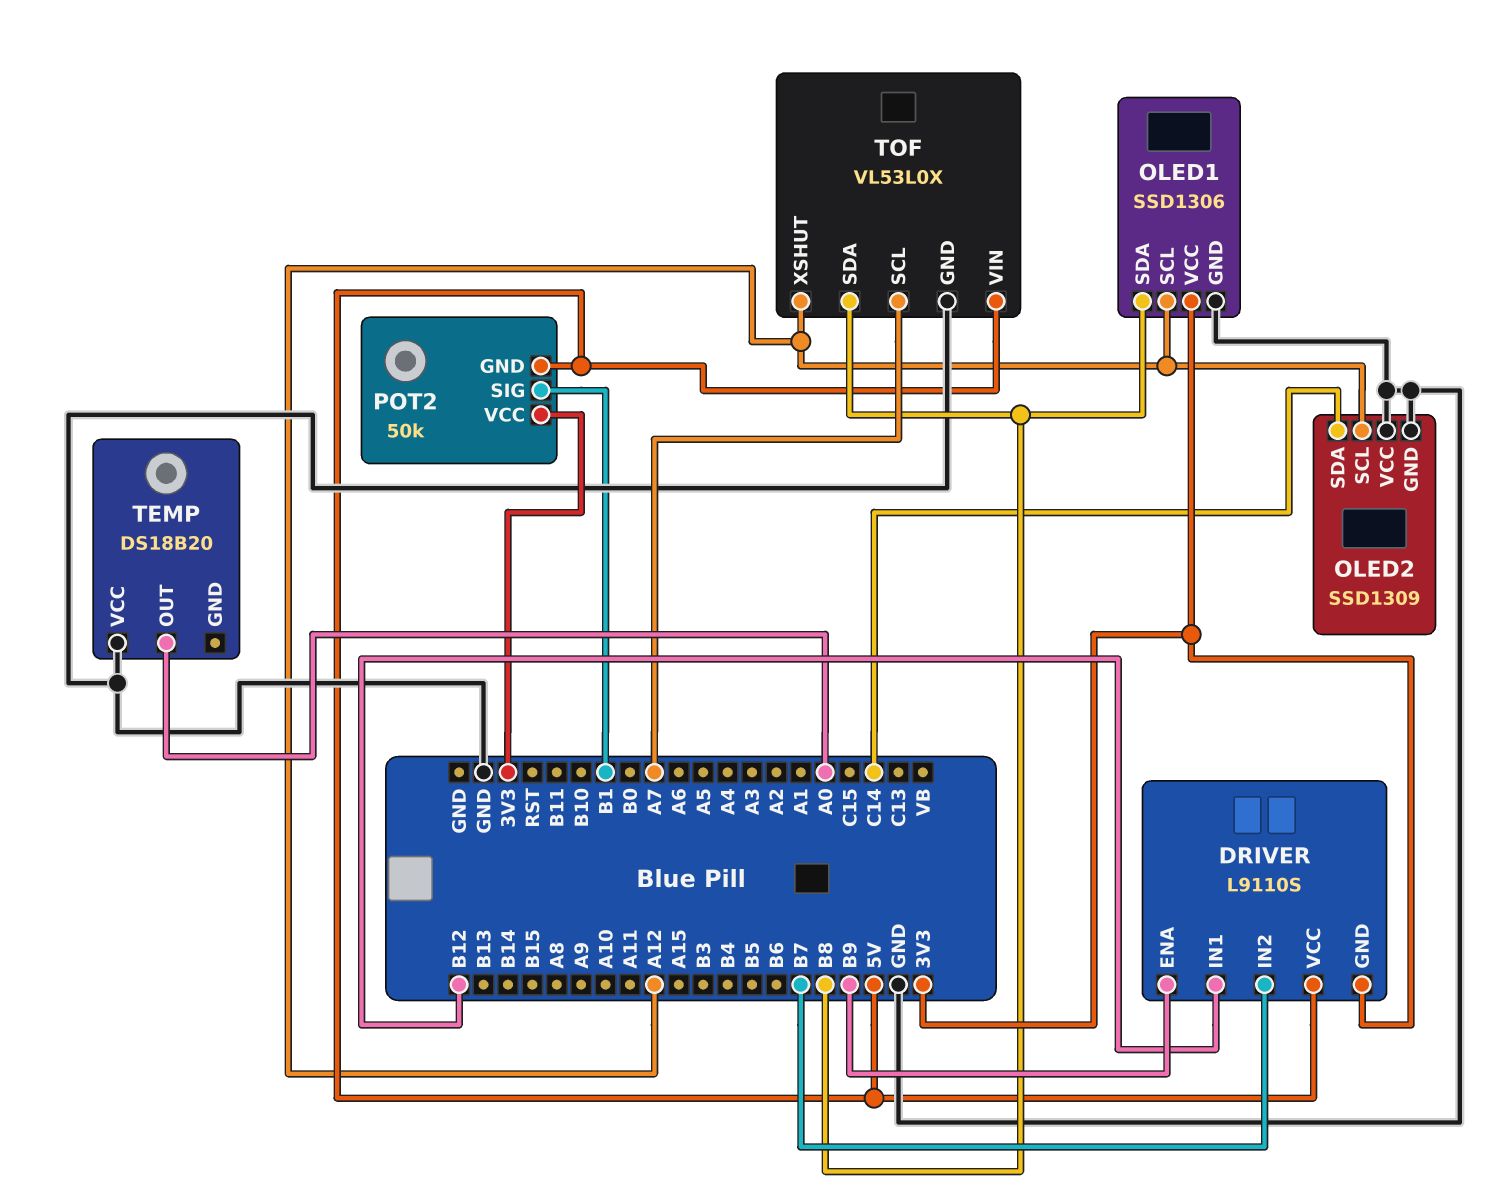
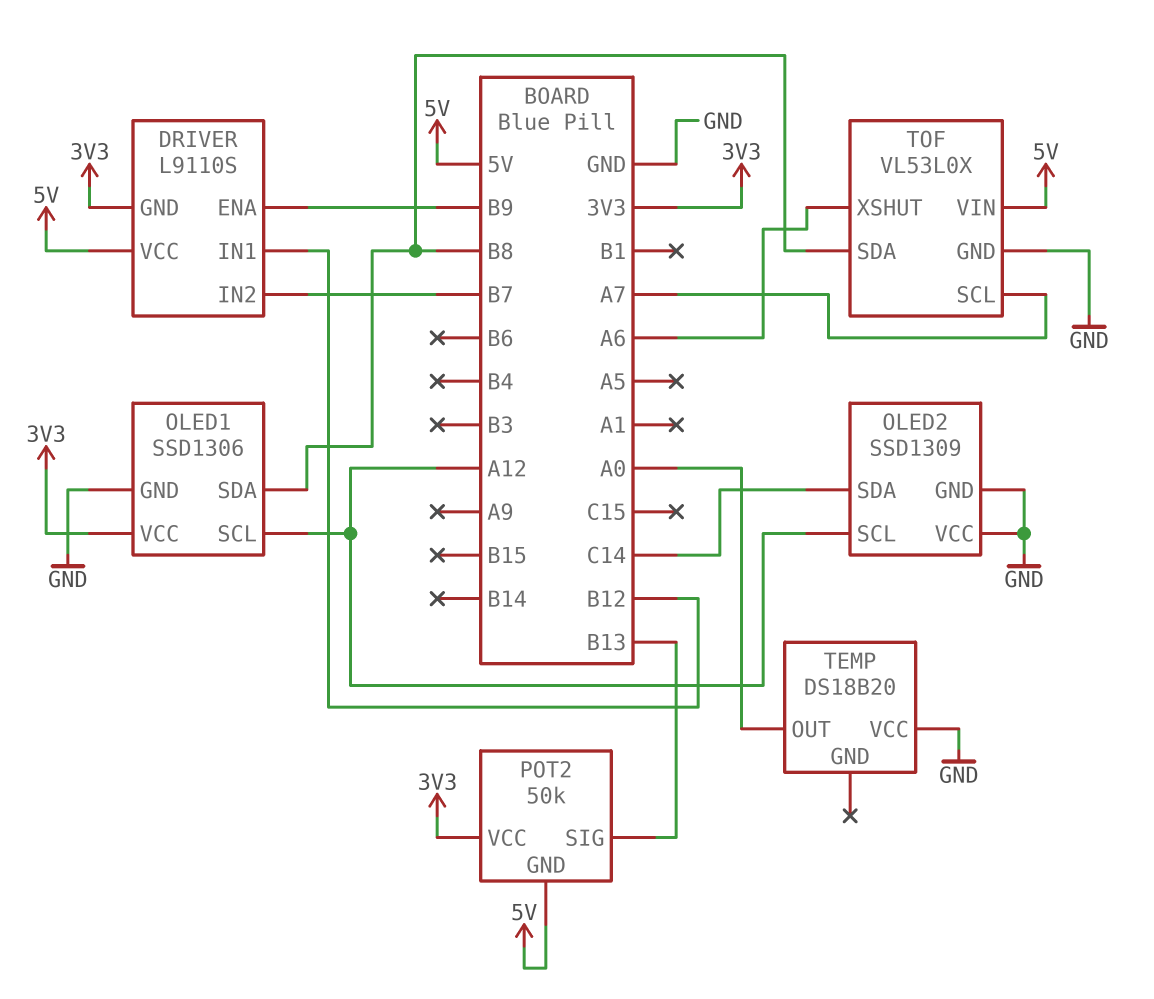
POT2 pin SIG: B1 -> B13
TOF pin XSHUT: A12 -> A6

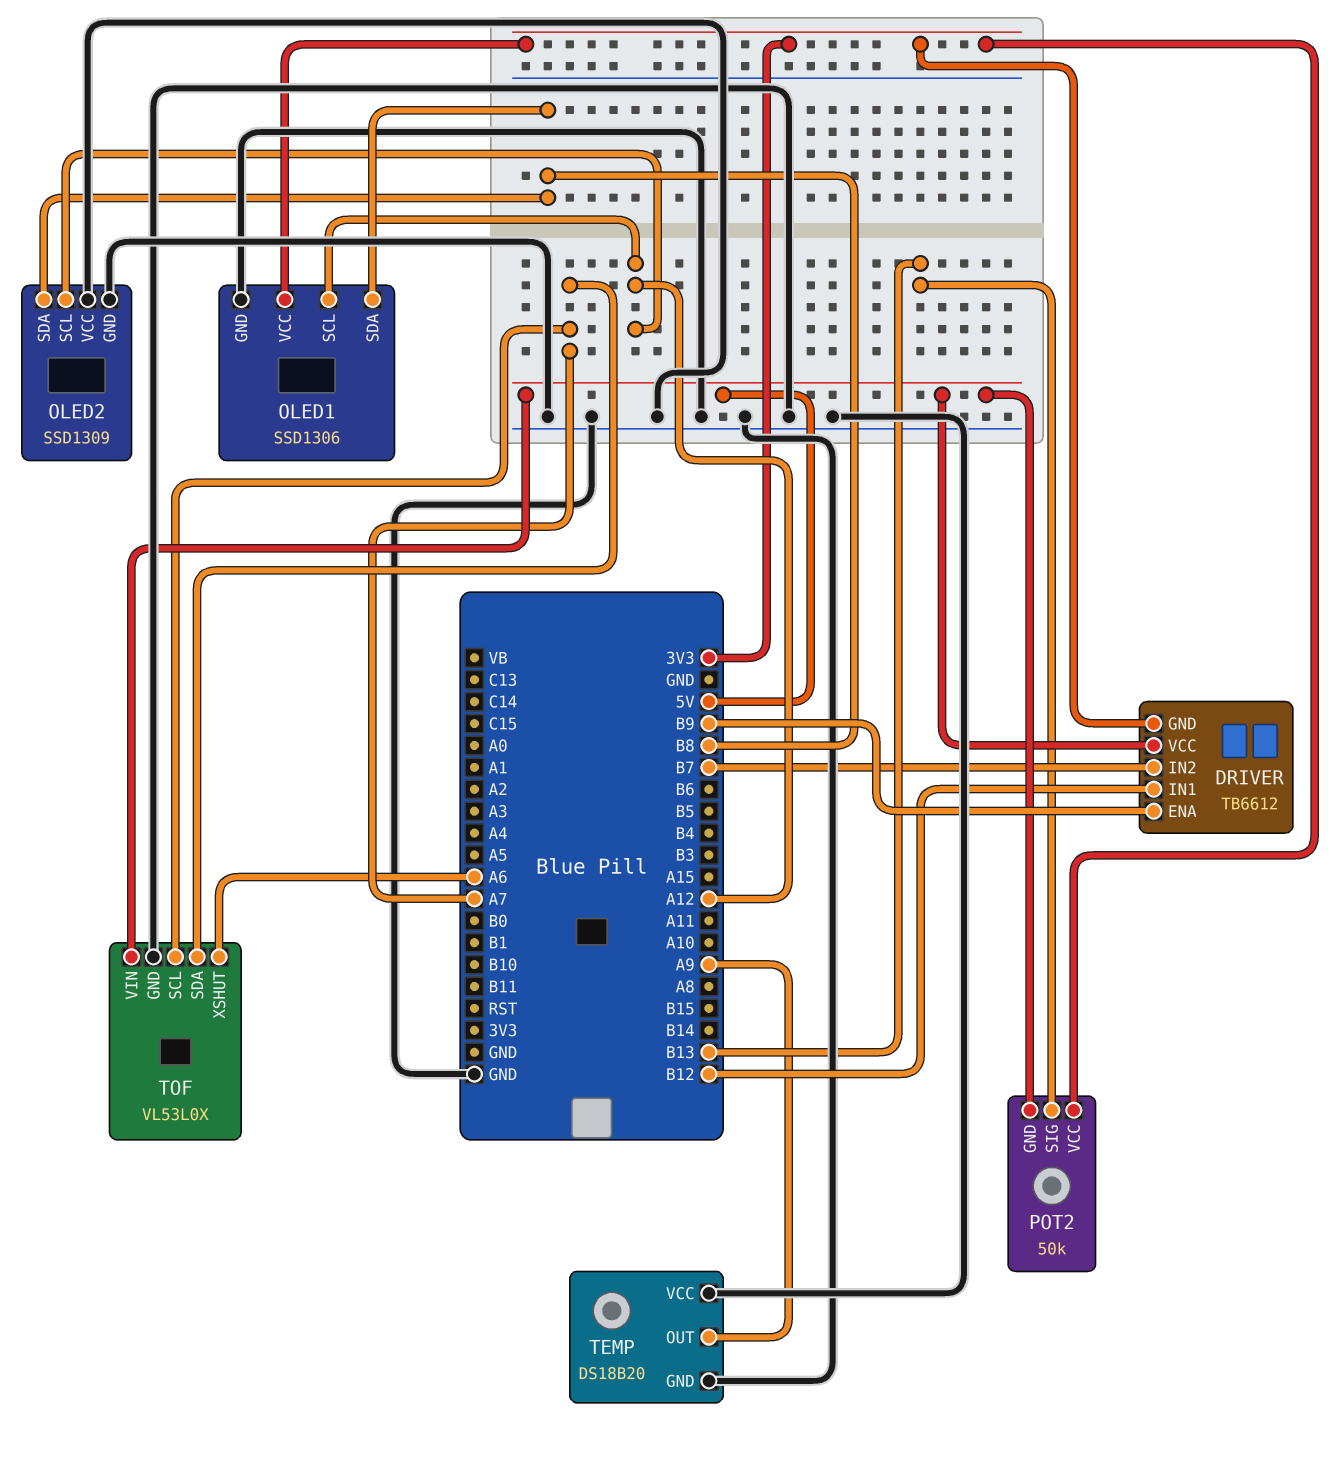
DRIVER: L9110S -> TB6612
OLED2 pin SDA: C14 -> B8
TEMP pin GND: none -> GND
TEMP pin OUT: A0 -> A9
TOF pin SDA: B8 -> A7

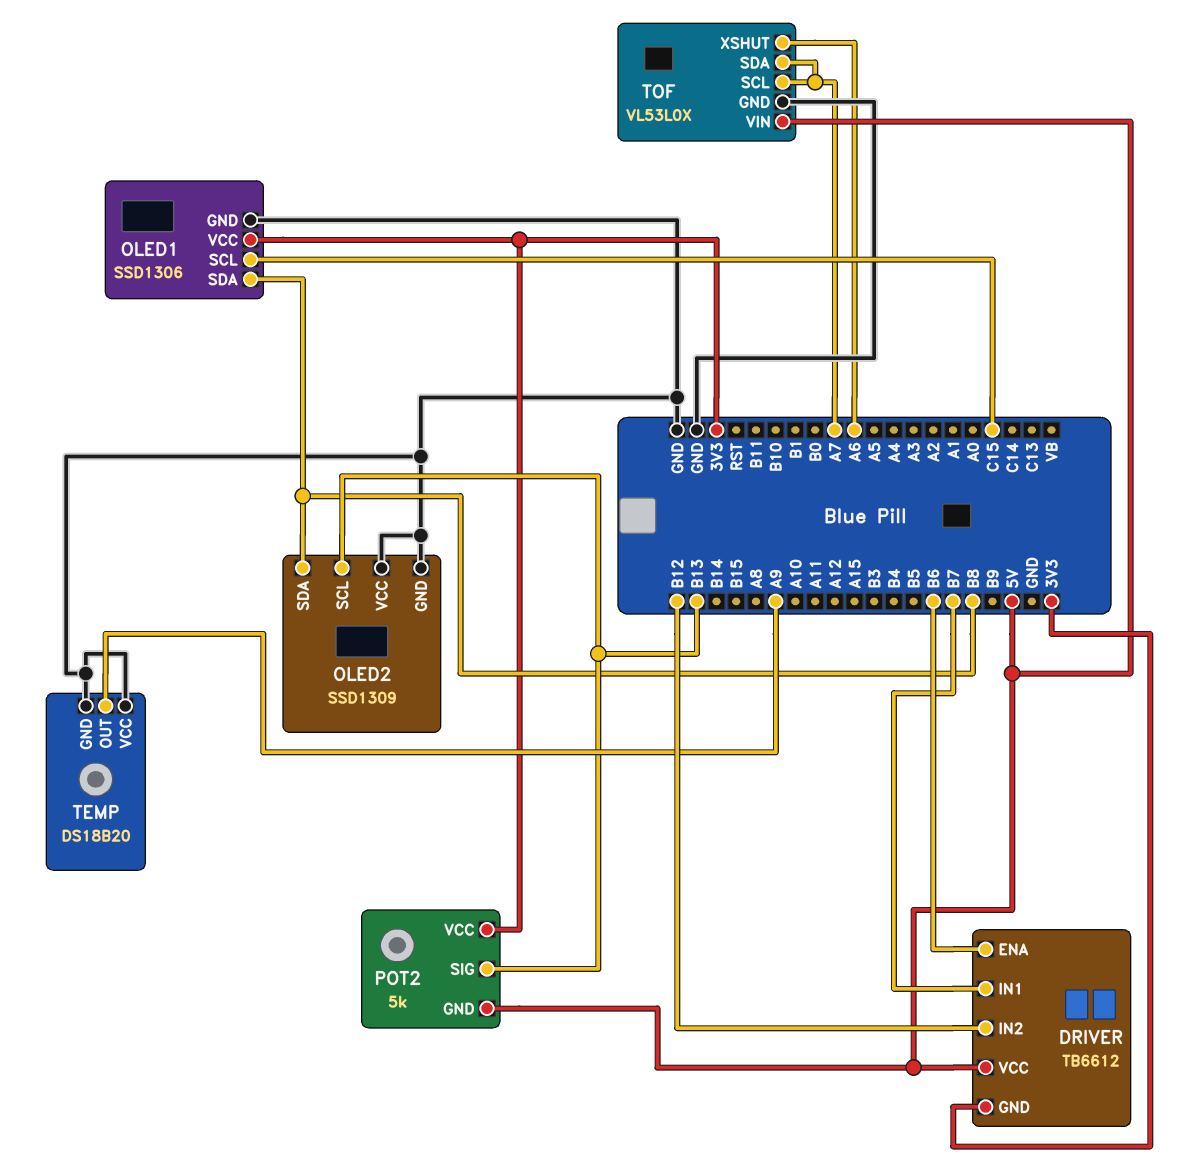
DRIVER pin ENA: B9 -> B6
DRIVER pin IN1: B12 -> B7
DRIVER pin IN2: B7 -> B12
OLED1 pin SCL: A12 -> C15
OLED2 pin SCL: A12 -> B13
POT2: 50k -> 5k

